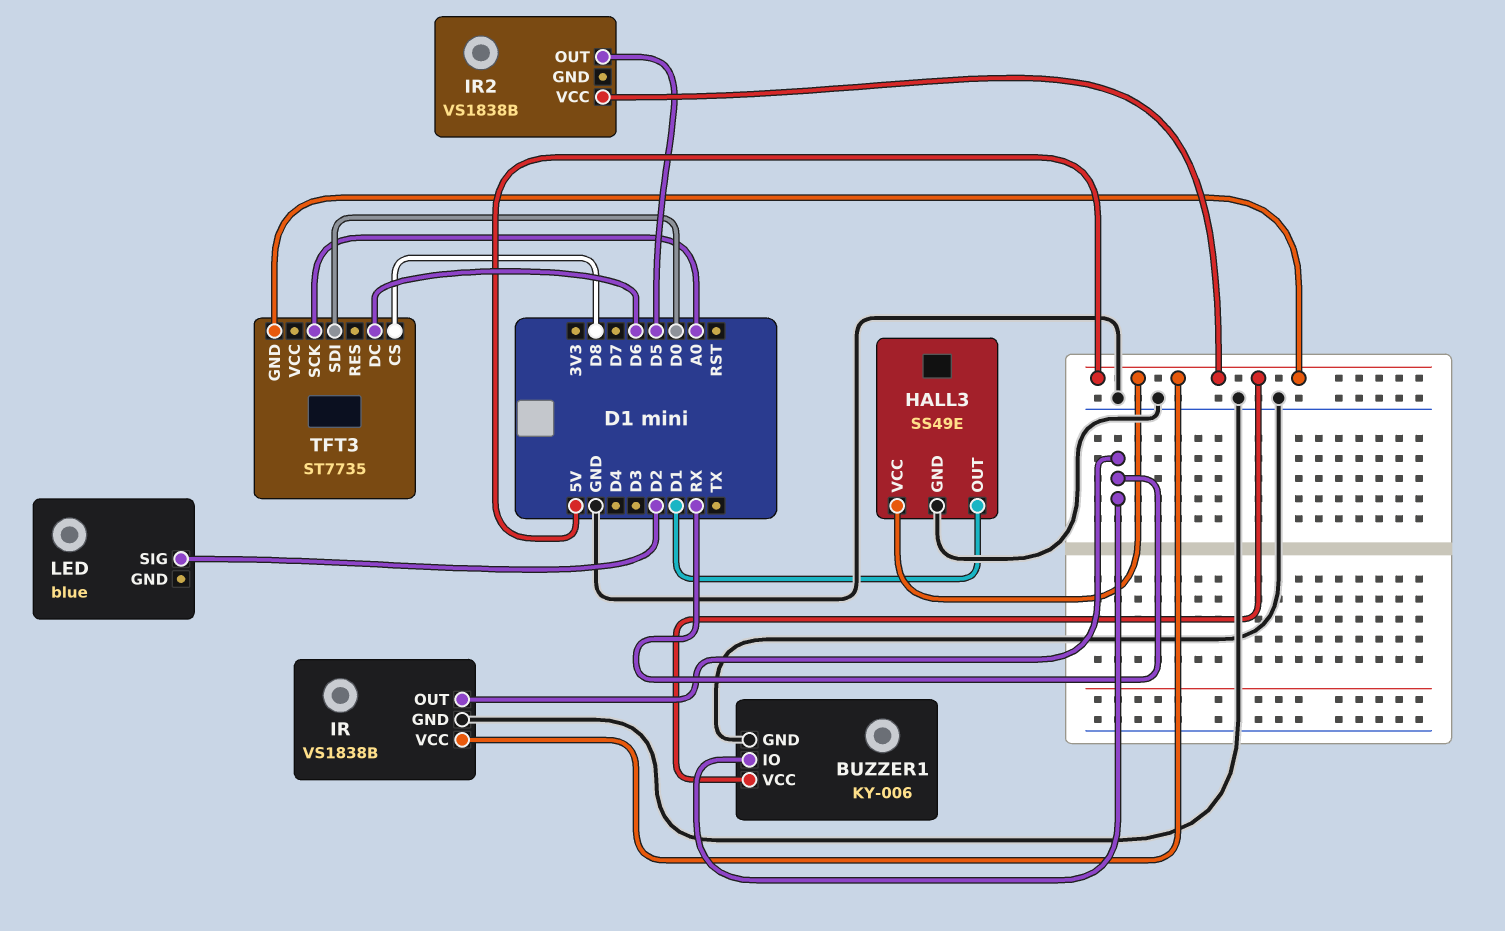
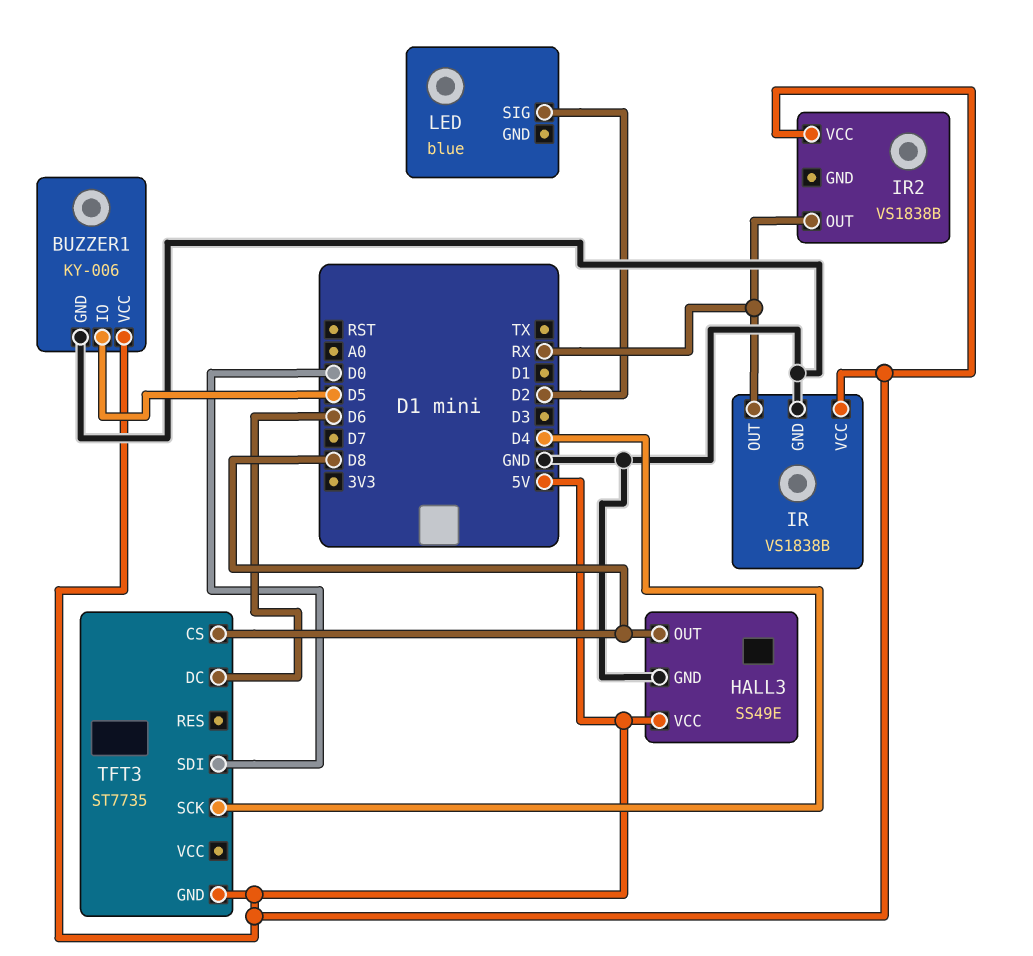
BUZZER1 pin IO: RX -> D5
HALL3 pin OUT: D1 -> D8
IR2 pin OUT: D5 -> RX
TFT3 pin SCK: A0 -> D4

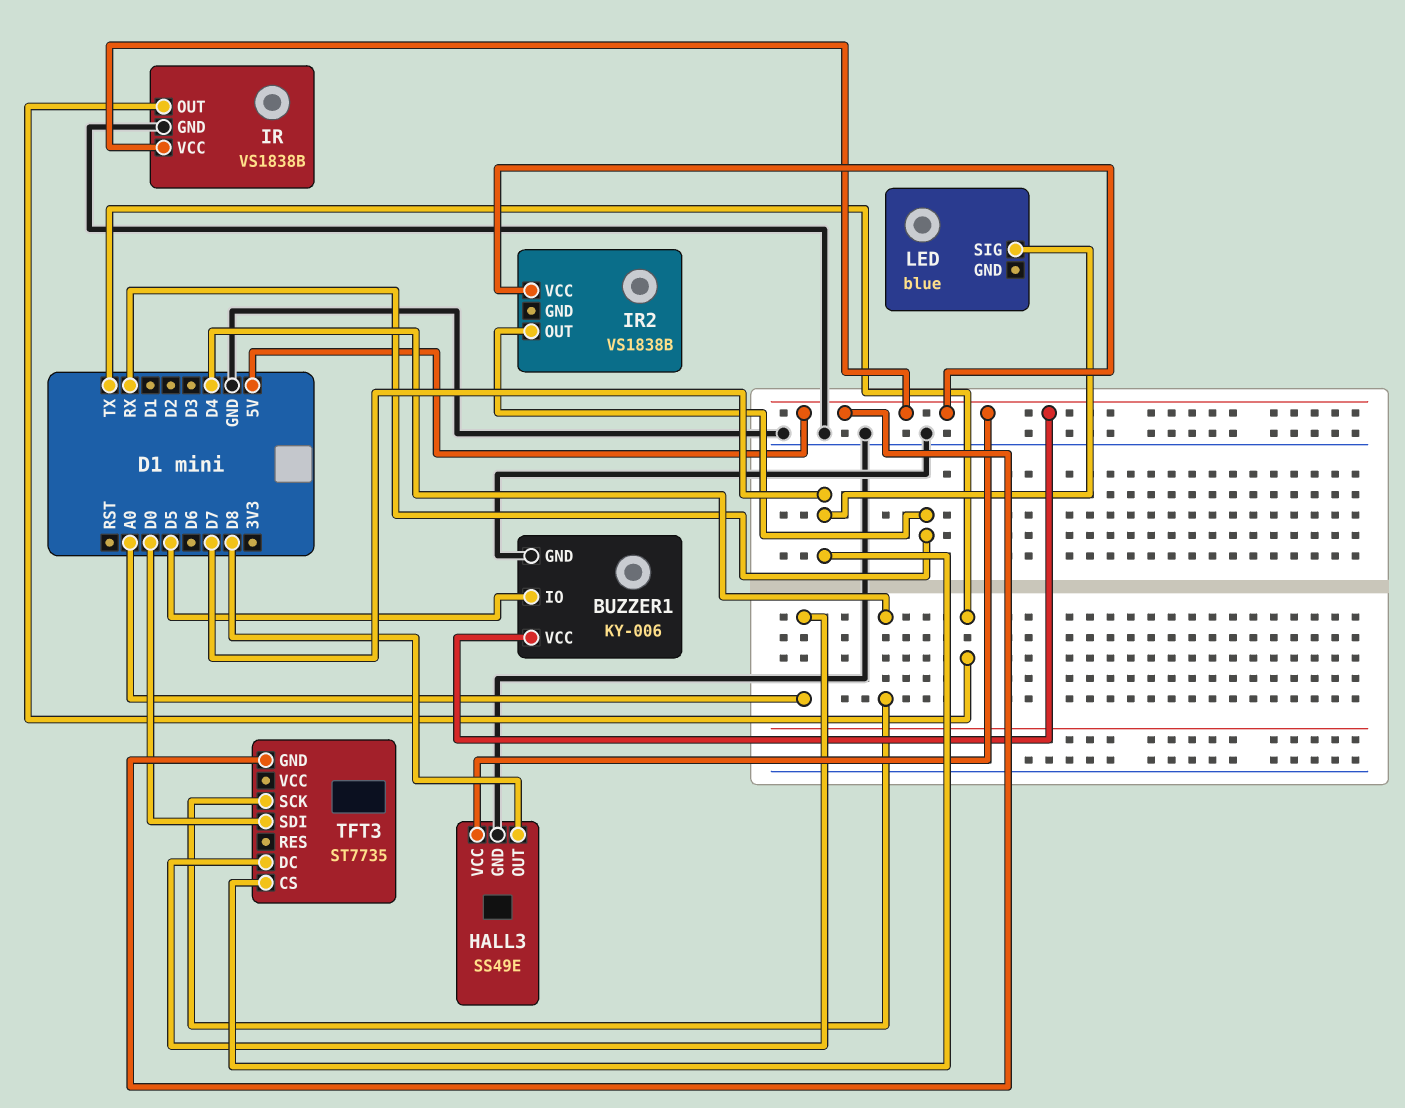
IR pin OUT: RX -> TX
LED pin SIG: D2 -> D7
TFT3 pin CS: D8 -> D7
TFT3 pin DC: D6 -> A0

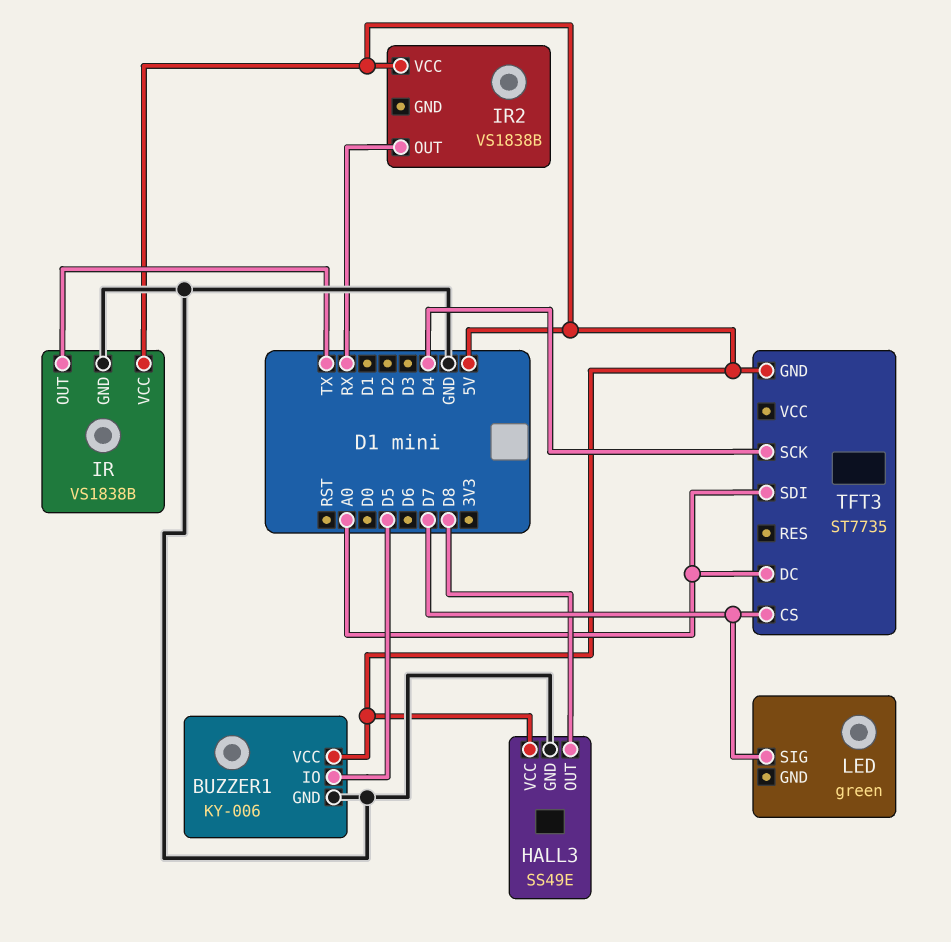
LED: blue -> green
TFT3 pin SDI: D0 -> A0

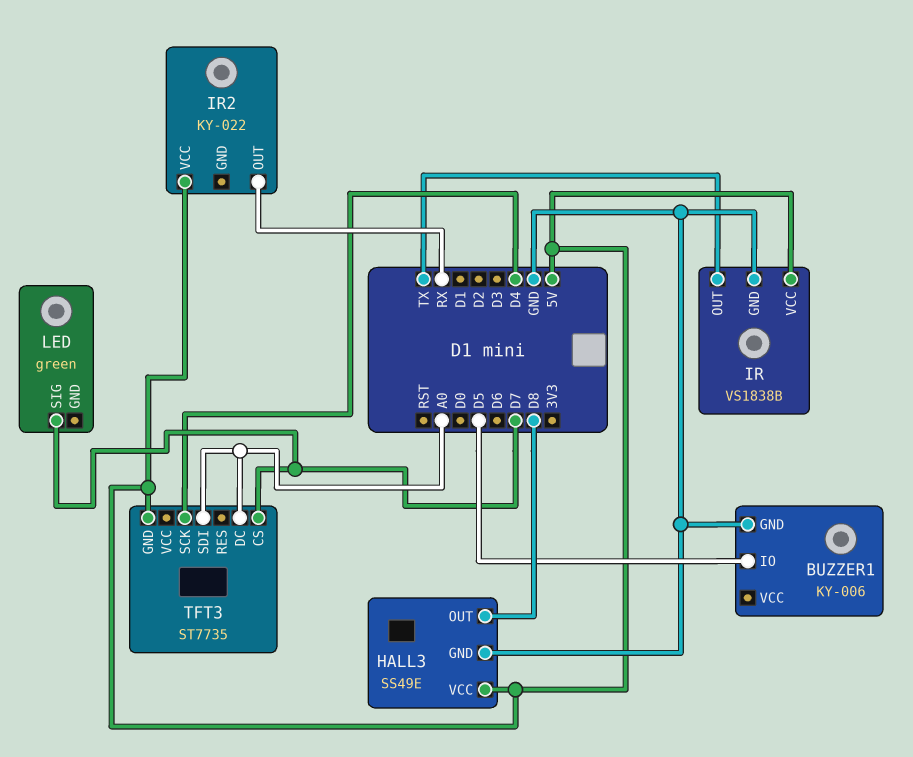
BUZZER1 pin VCC: 5V -> none
IR2: VS1838B -> KY-022

